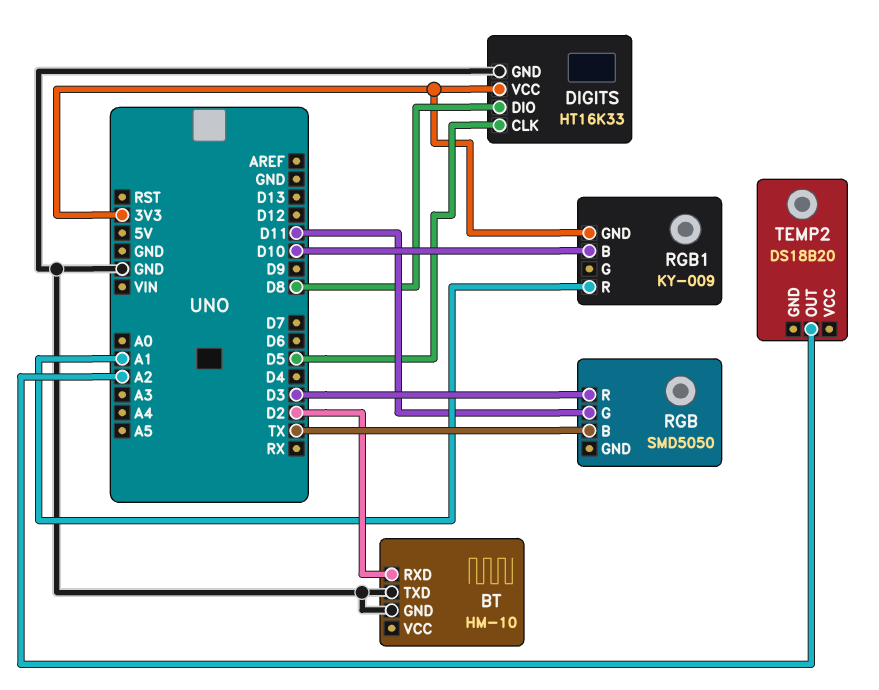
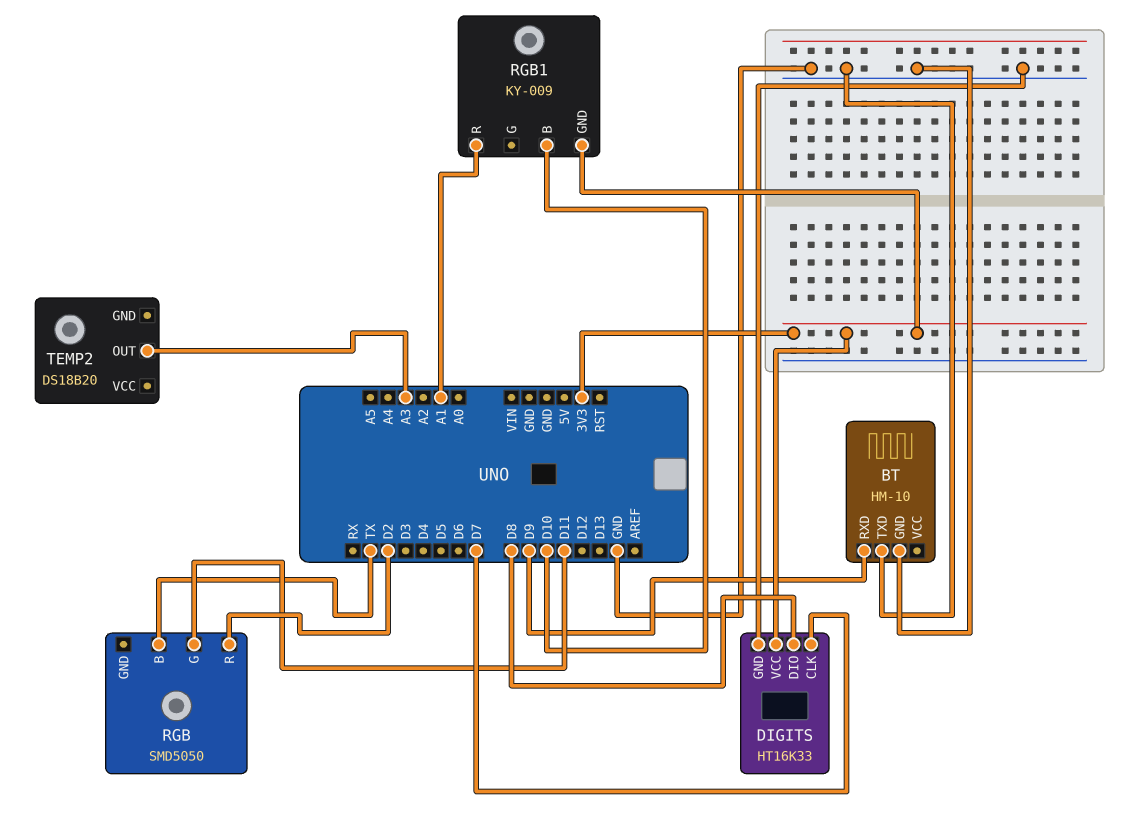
BT pin RXD: D2 -> D9
DIGITS pin CLK: D5 -> D7
RGB pin R: D3 -> D2
TEMP2 pin OUT: A2 -> A3

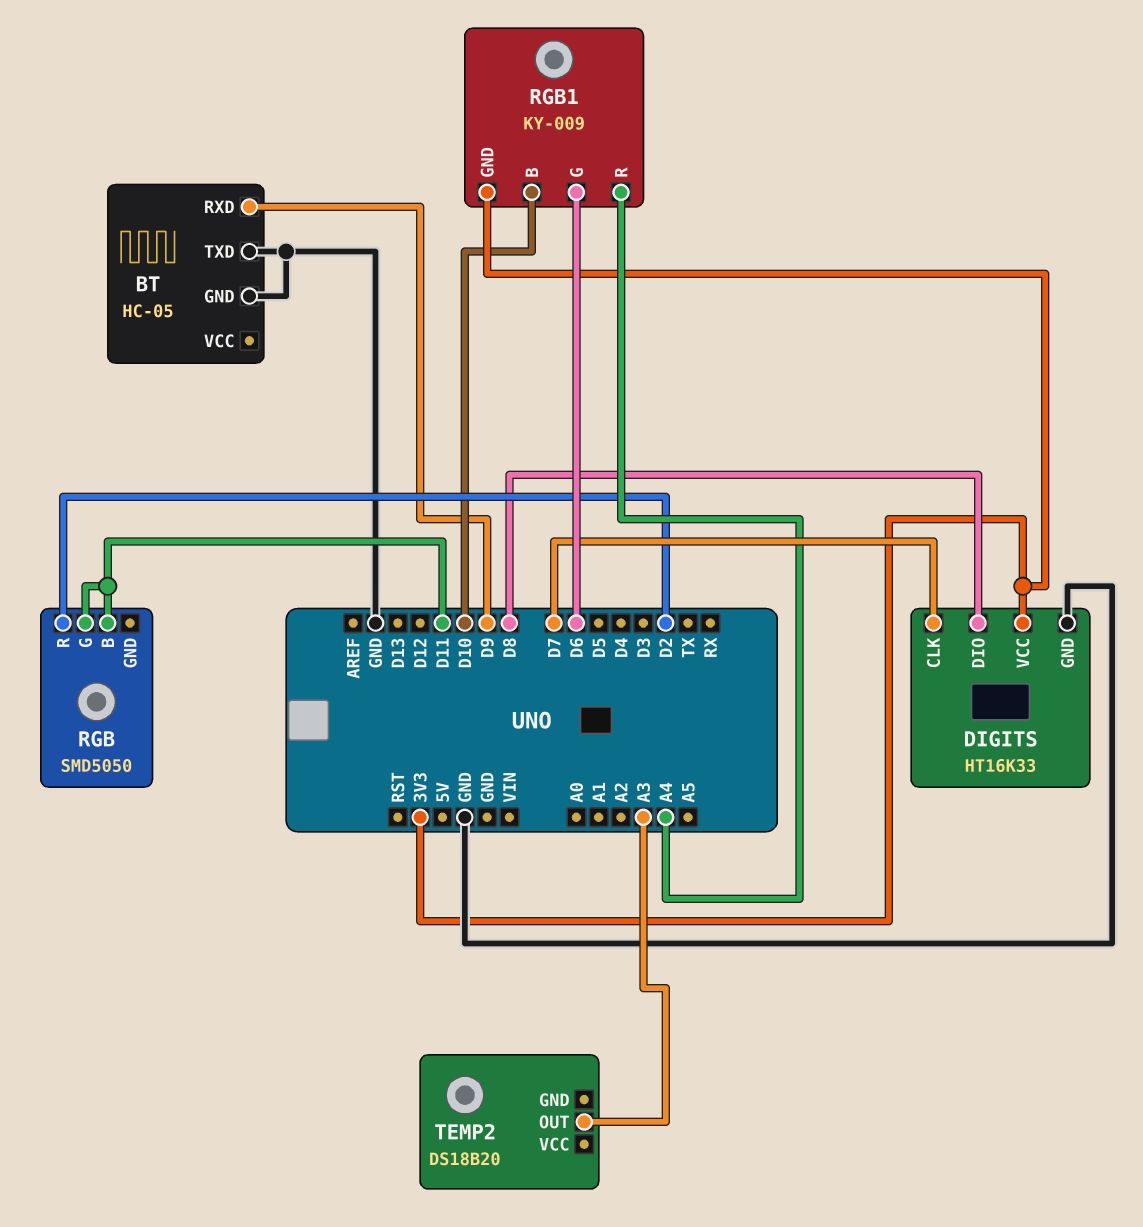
BT: HM-10 -> HC-05
RGB pin B: TX -> D11
RGB1 pin G: none -> D6
RGB1 pin R: A1 -> A4

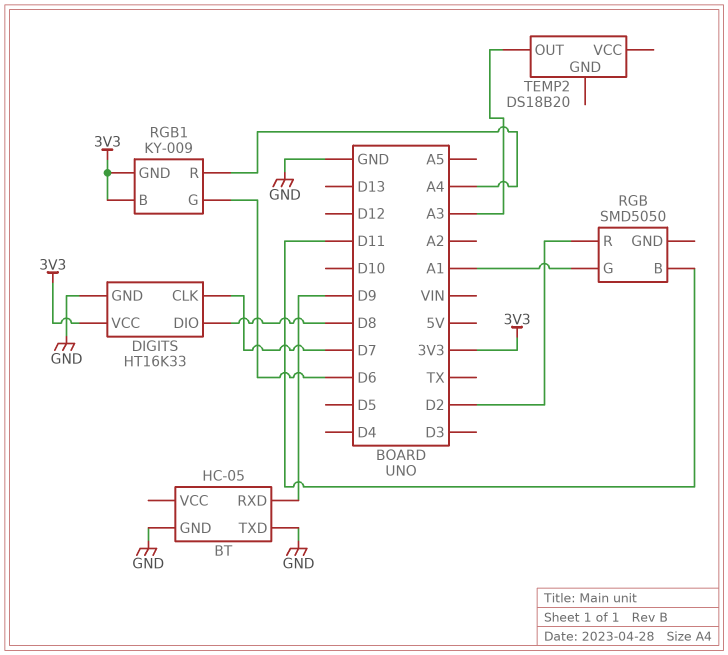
RGB pin G: D11 -> A1
RGB1 pin B: D10 -> 3V3

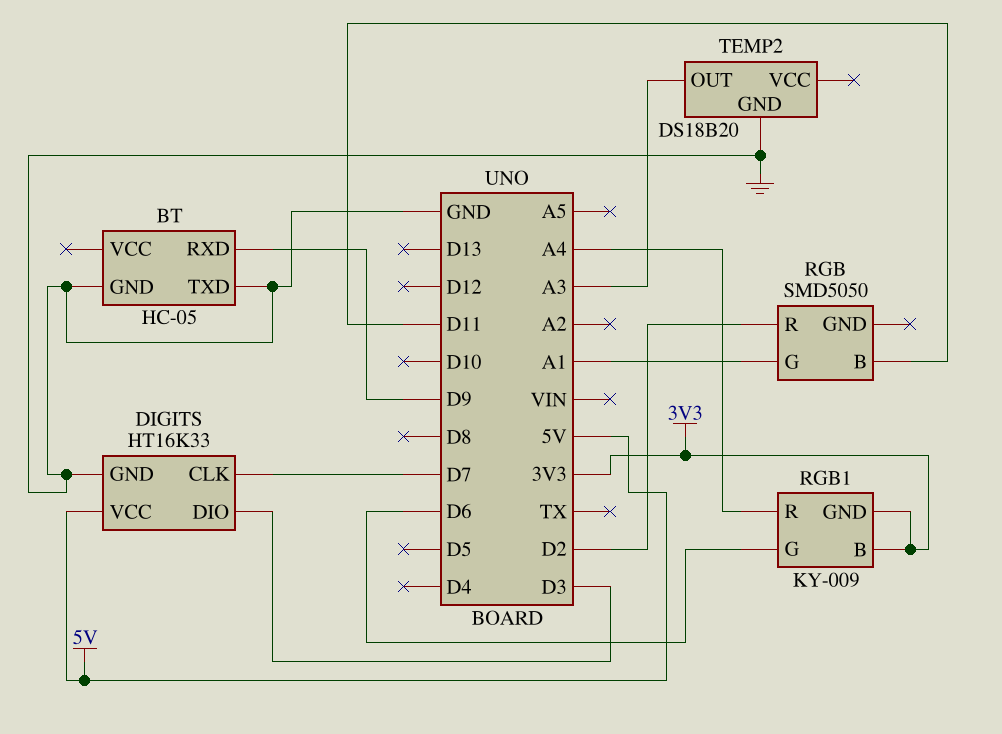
DIGITS pin DIO: D8 -> D3
DIGITS pin VCC: 3V3 -> 5V
TEMP2 pin GND: none -> GND

